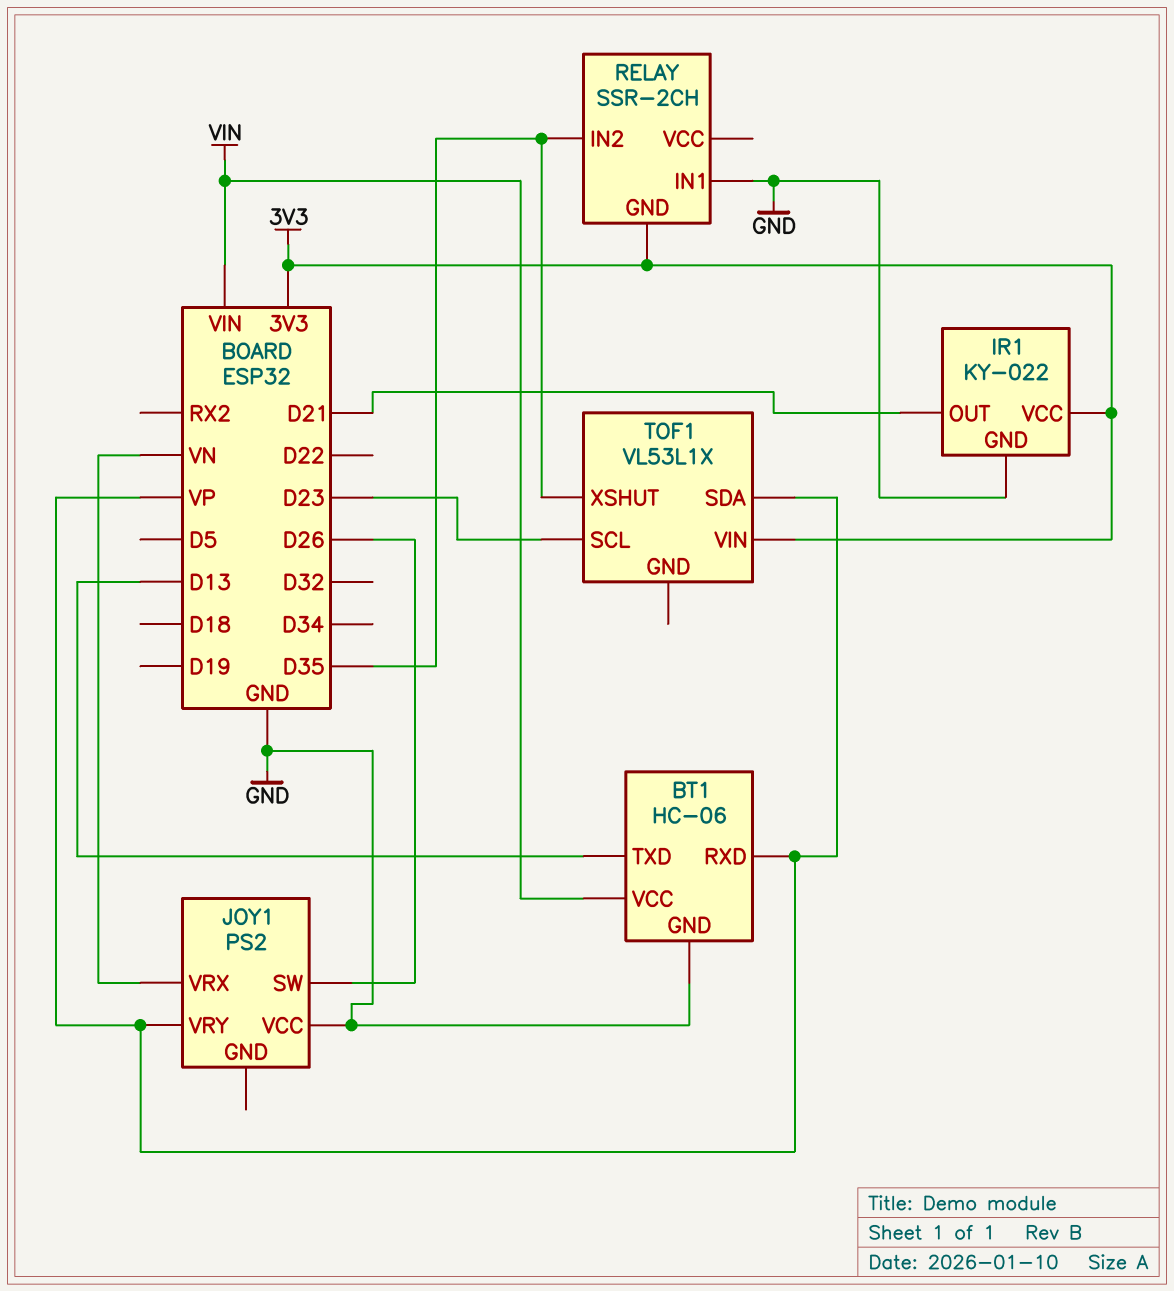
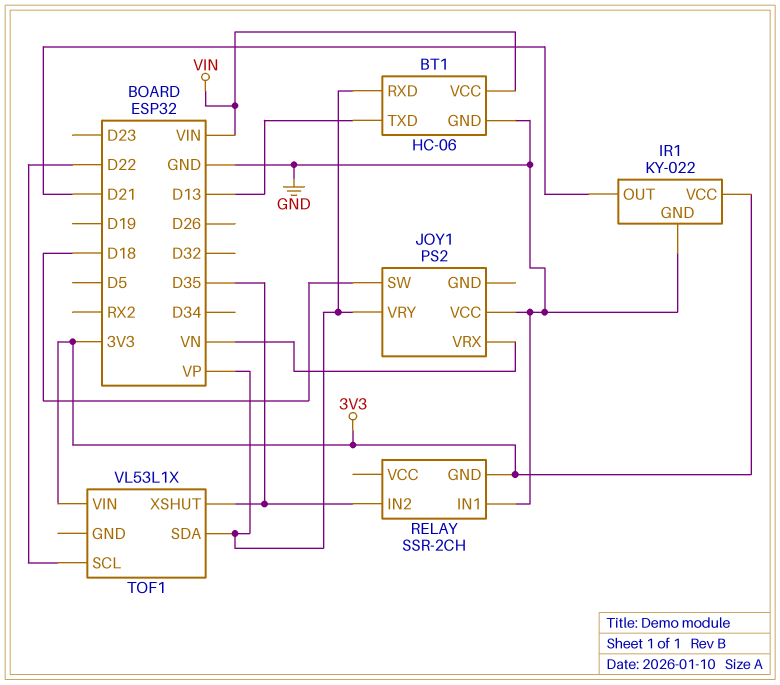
JOY1 pin SW: D26 -> D18
TOF1 pin SCL: D23 -> D22

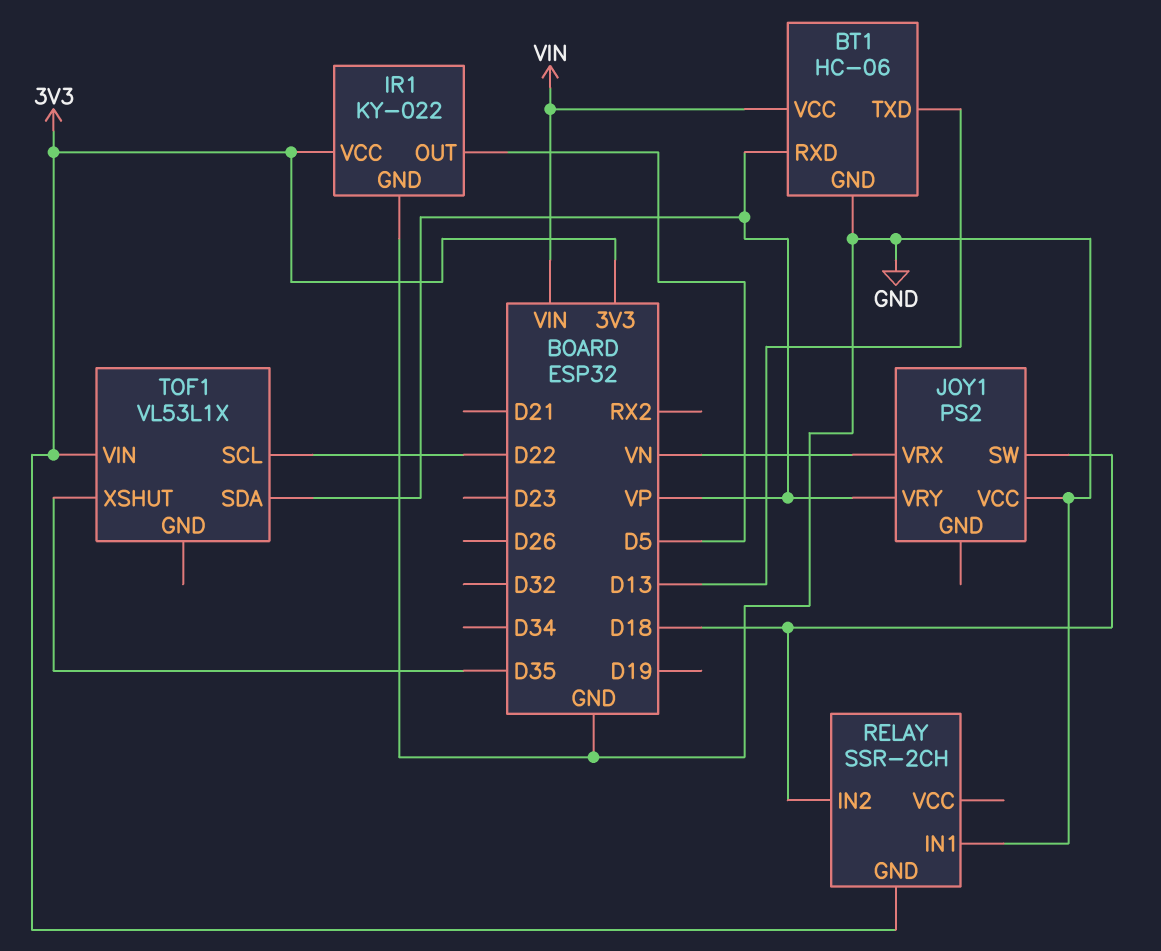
IR1 pin OUT: D21 -> D5
RELAY pin IN2: D35 -> D18

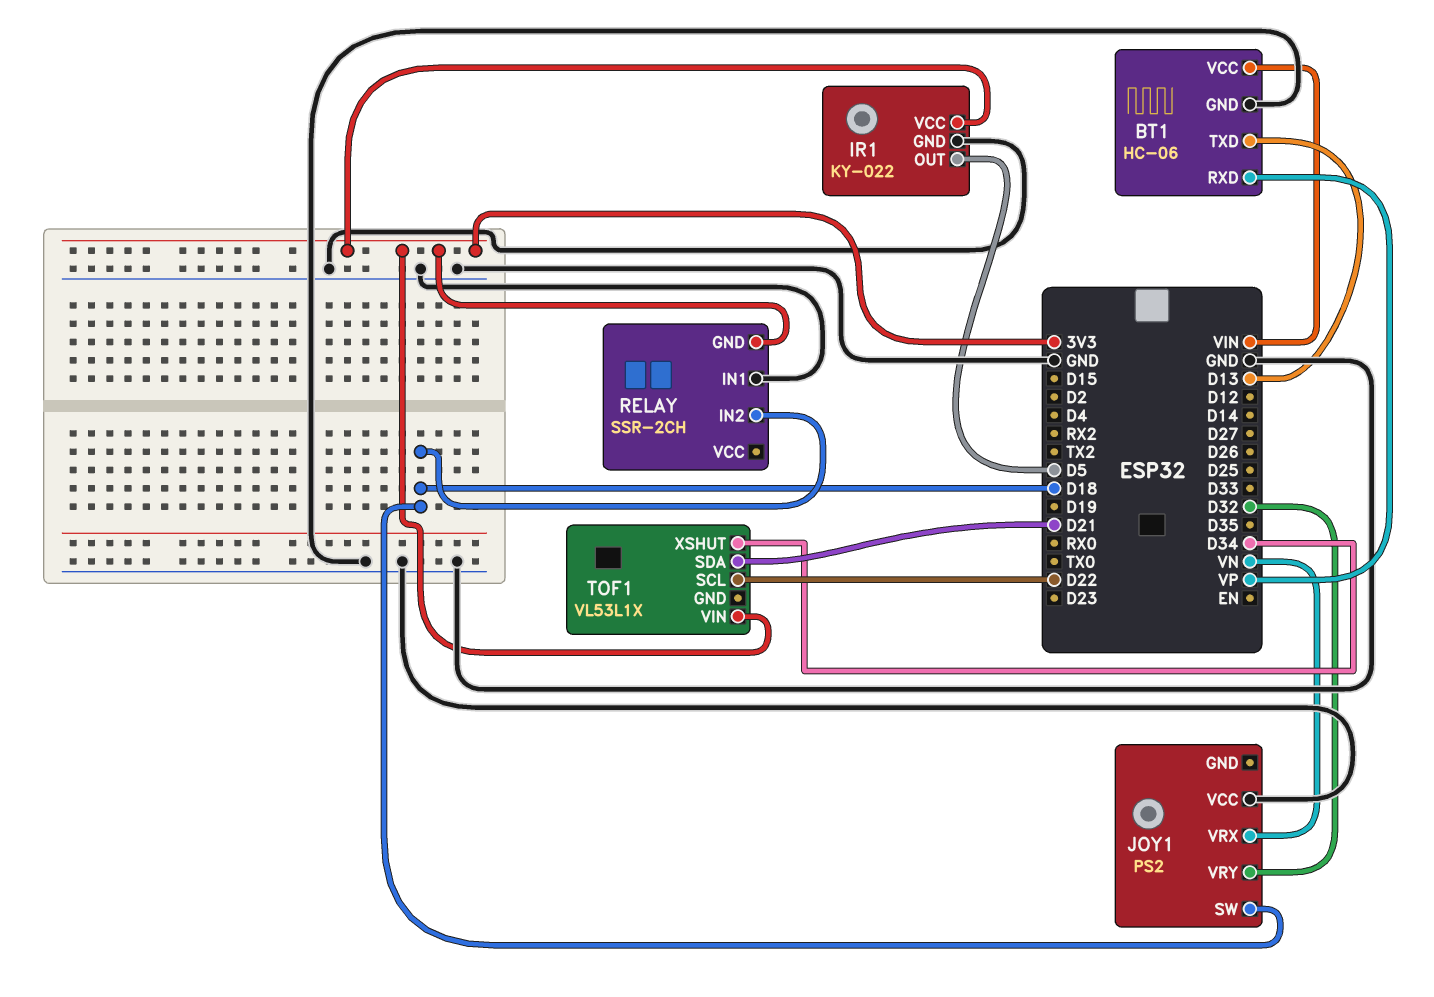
JOY1 pin VRY: VP -> D32
TOF1 pin SDA: VP -> D21
TOF1 pin XSHUT: D35 -> D34

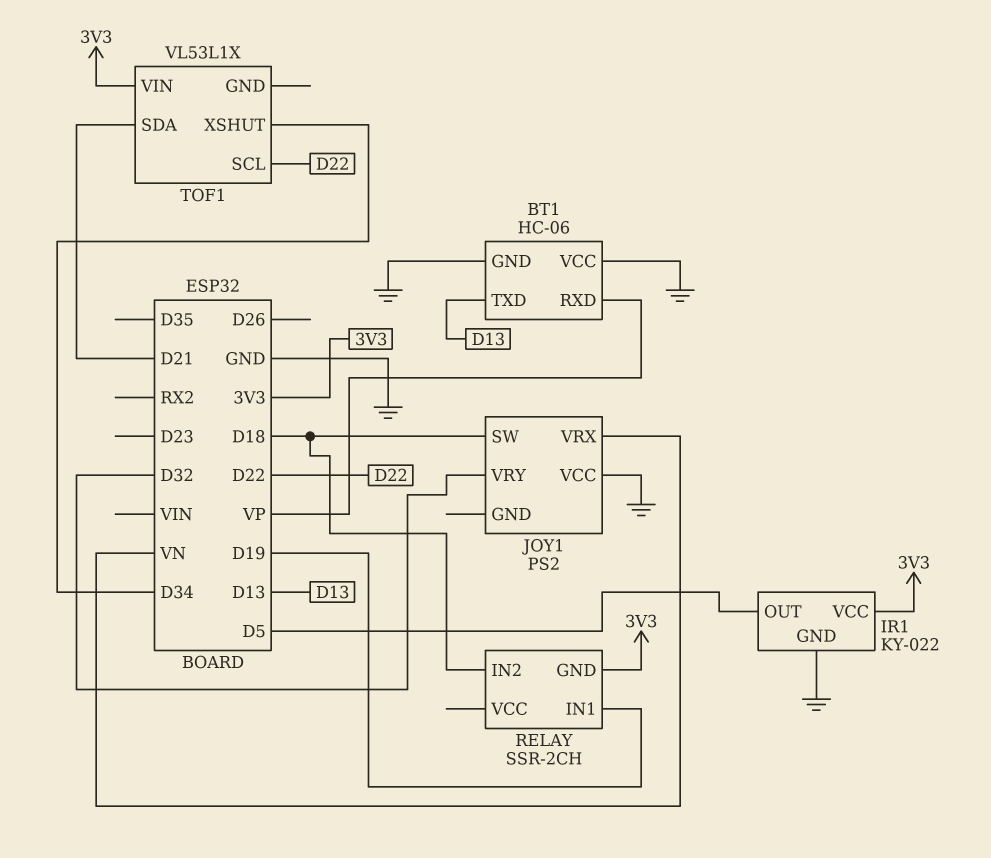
BT1 pin VCC: VIN -> GND
RELAY pin IN1: GND -> D19

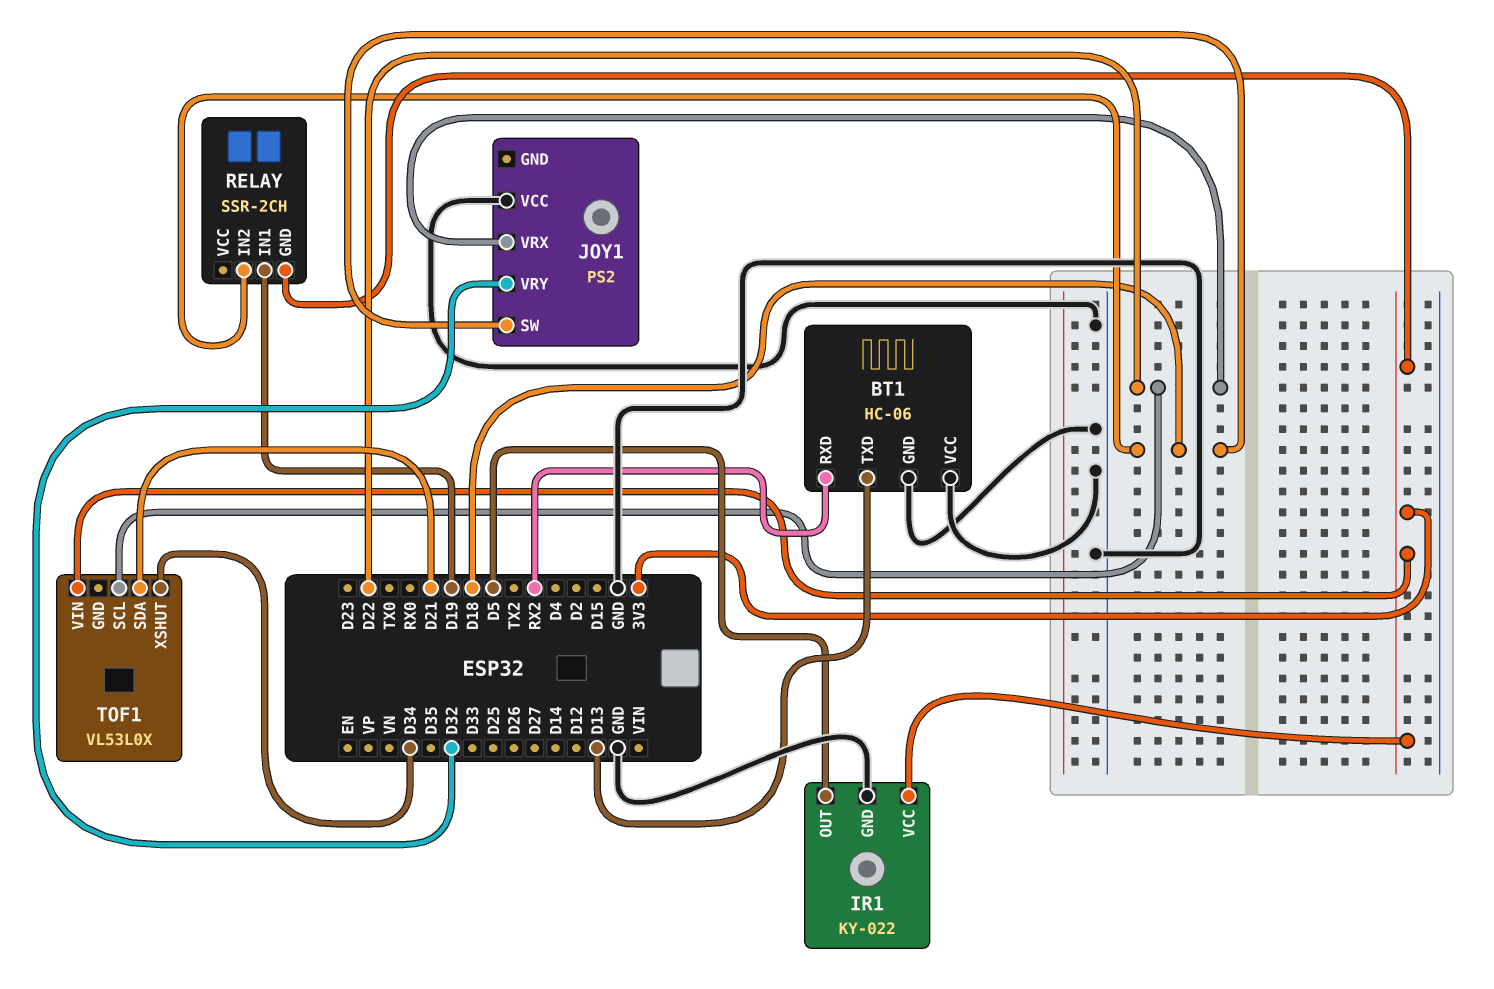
BT1 pin RXD: VP -> RX2
JOY1 pin VRX: VN -> D22
TOF1: VL53L1X -> VL53L0X

